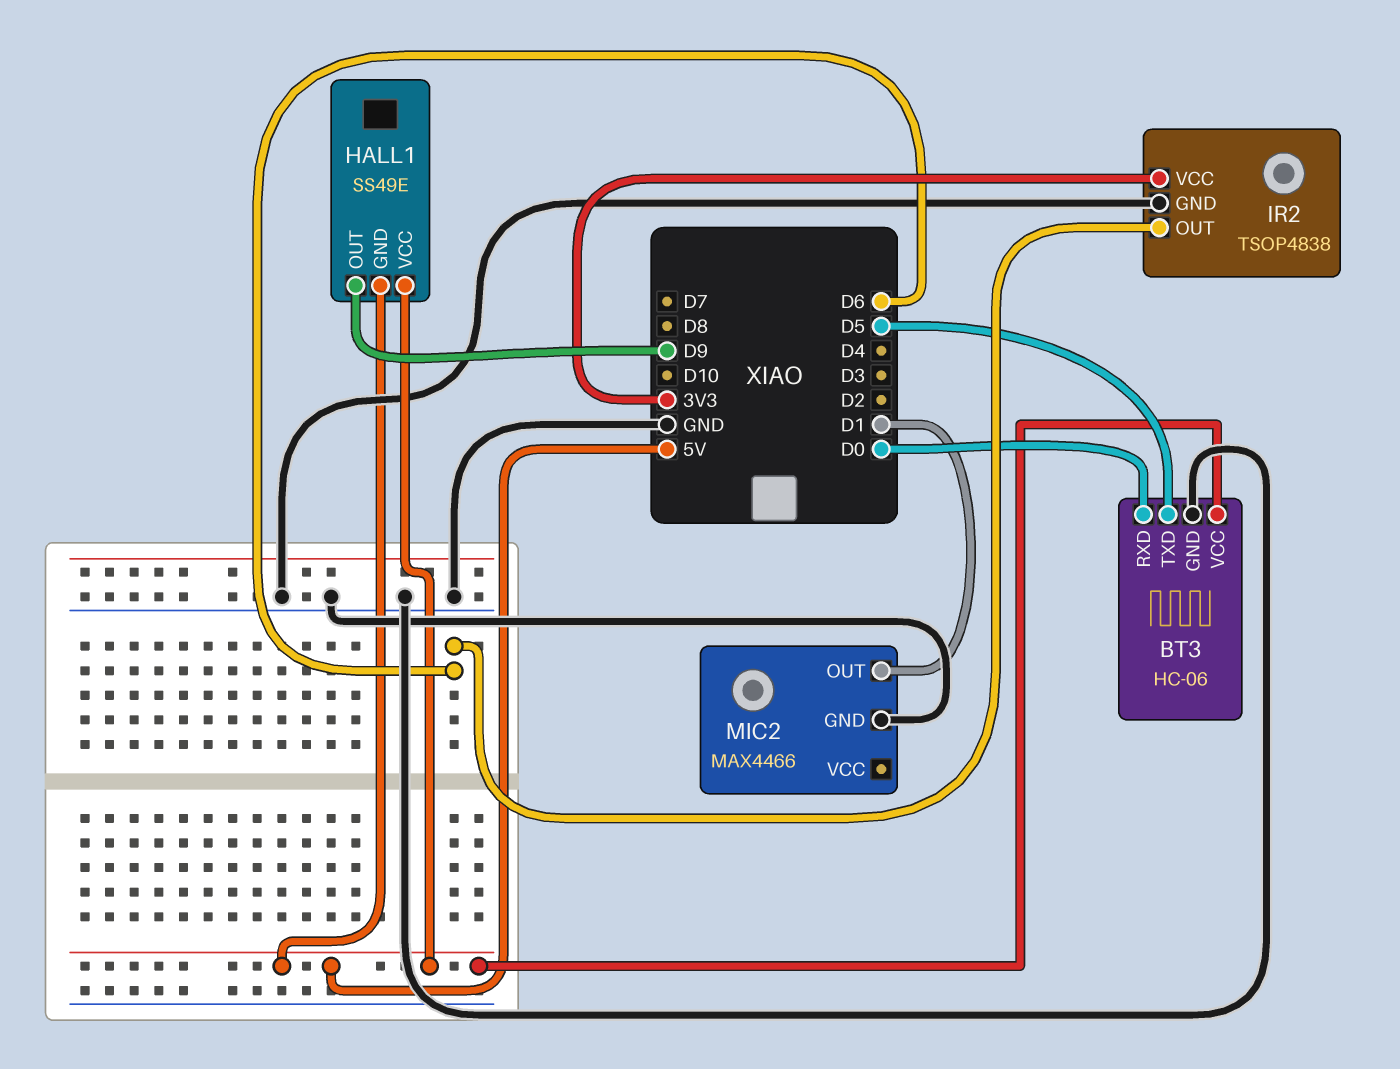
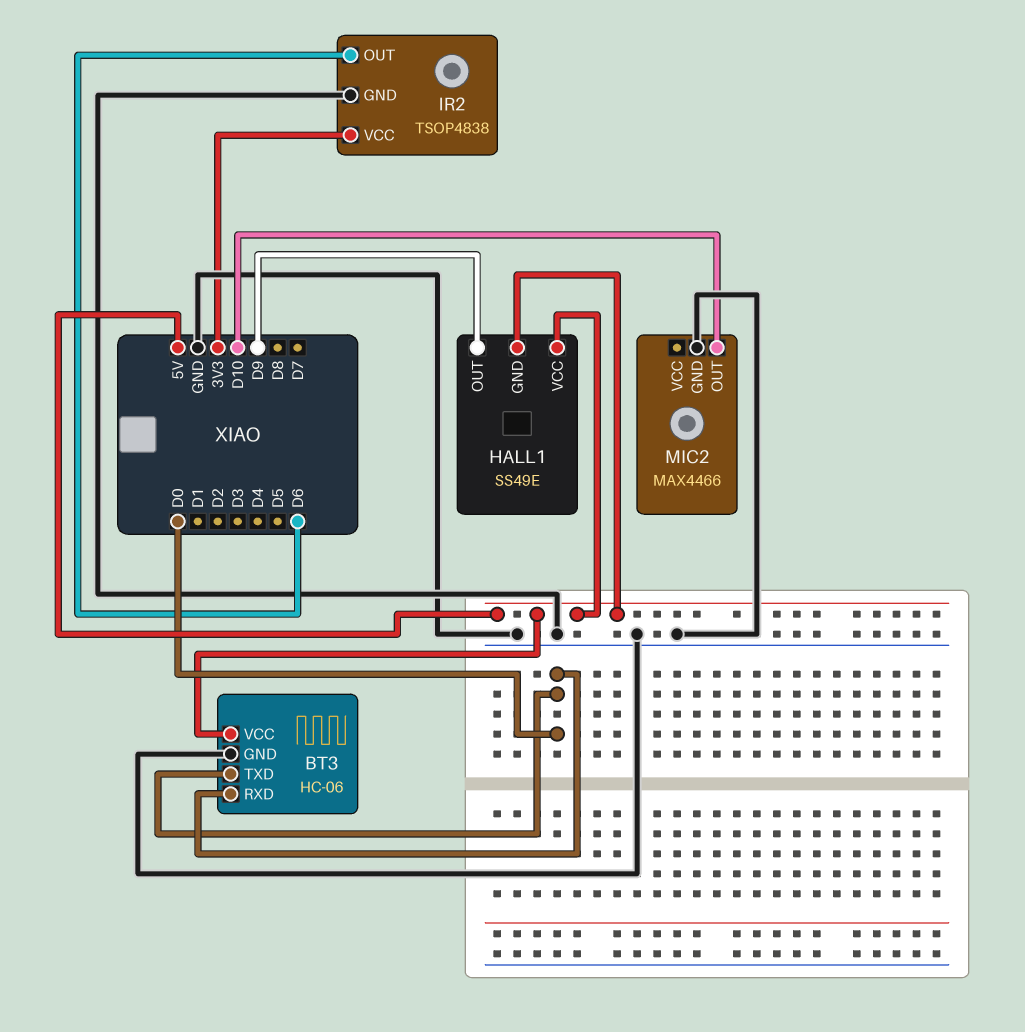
BT3 pin TXD: D5 -> D0
MIC2 pin OUT: D1 -> D10

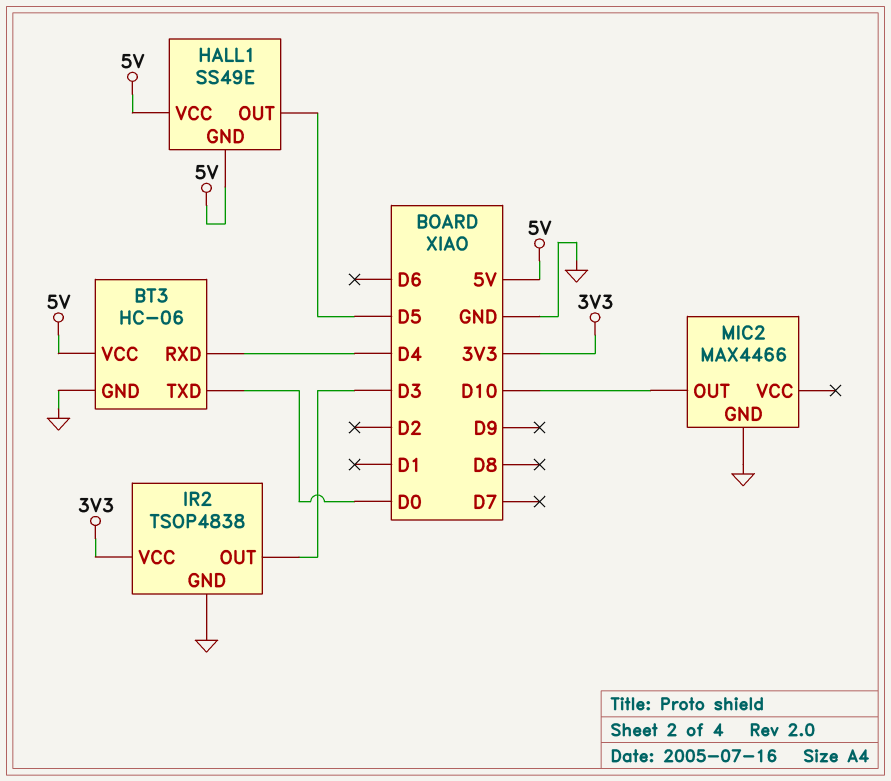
BT3 pin RXD: D0 -> D4
HALL1 pin OUT: D9 -> D5
IR2 pin OUT: D6 -> D3

